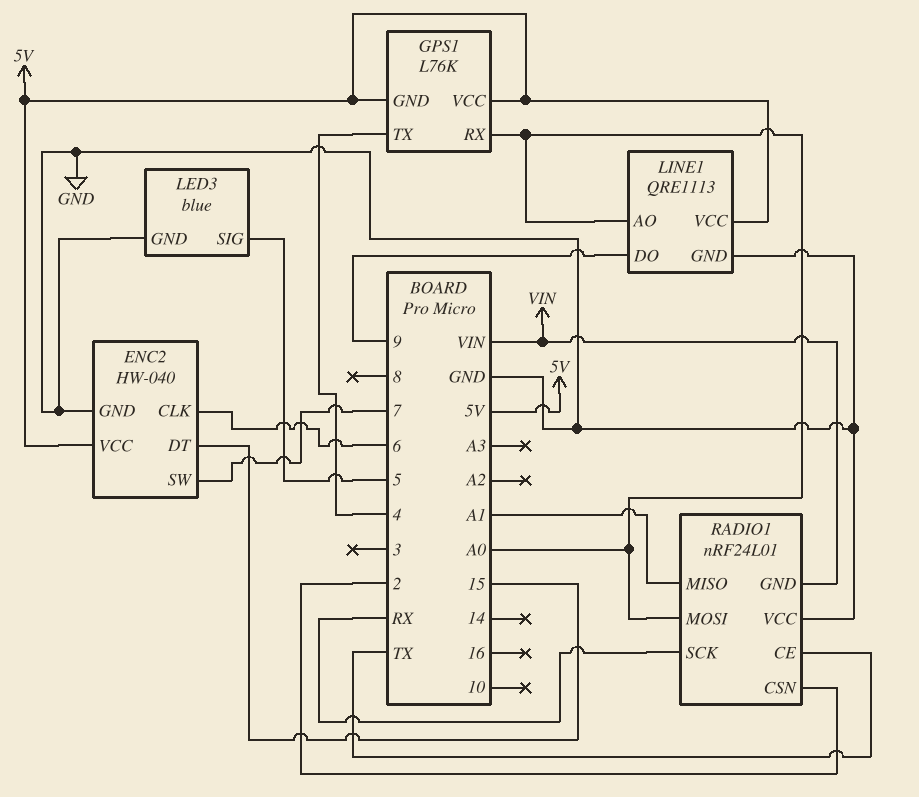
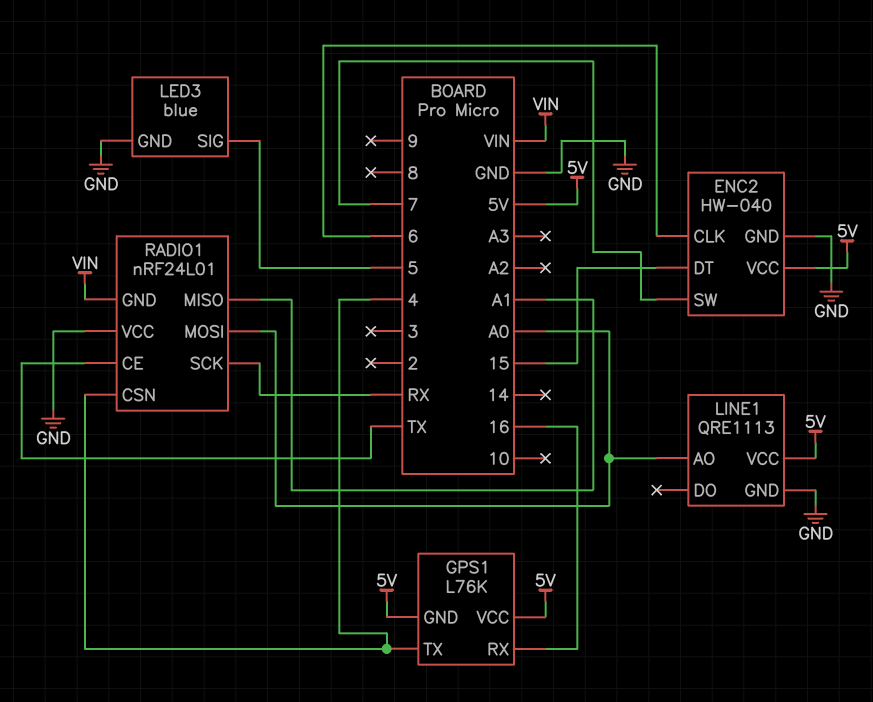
GPS1 pin RX: A0 -> 16
LINE1 pin DO: 9 -> none
RADIO1 pin CSN: 2 -> 4

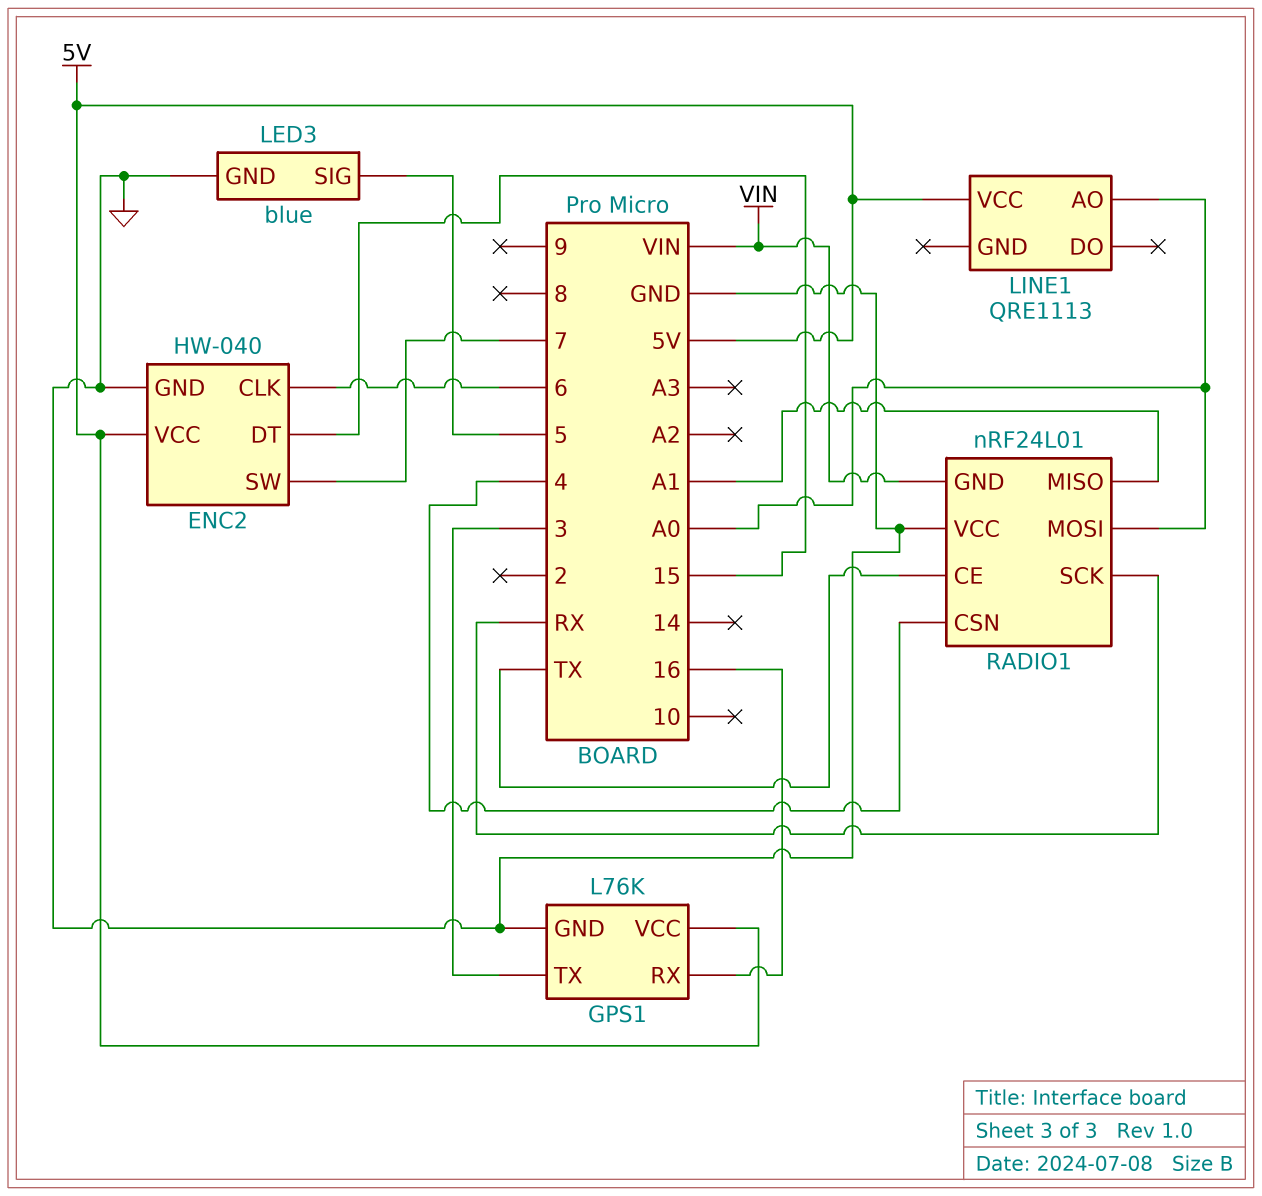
GPS1 pin GND: 5V -> GND
GPS1 pin TX: 4 -> 3
LINE1 pin GND: GND -> none

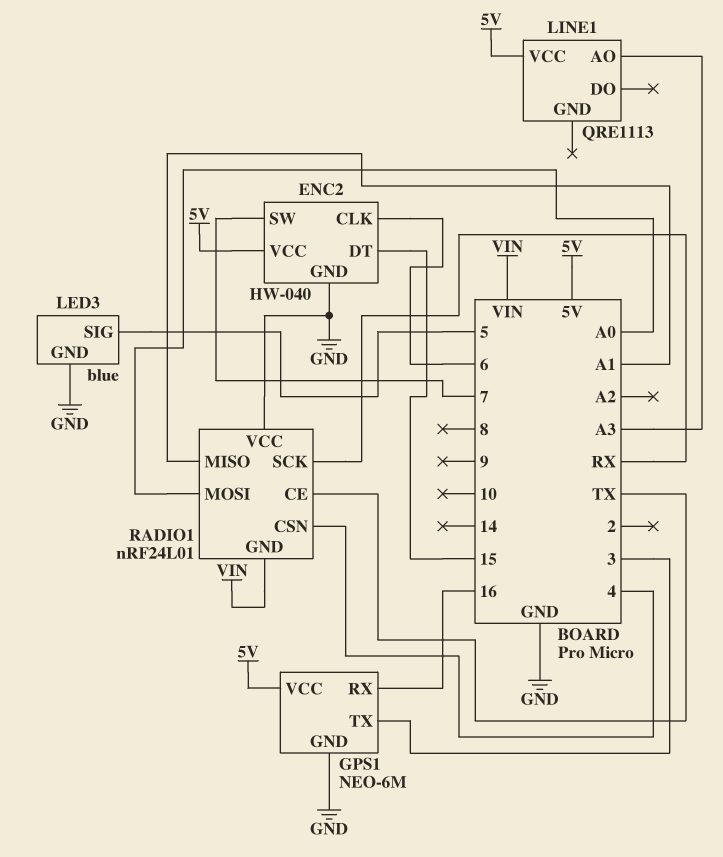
GPS1: L76K -> NEO-6M
LINE1 pin AO: A0 -> A3

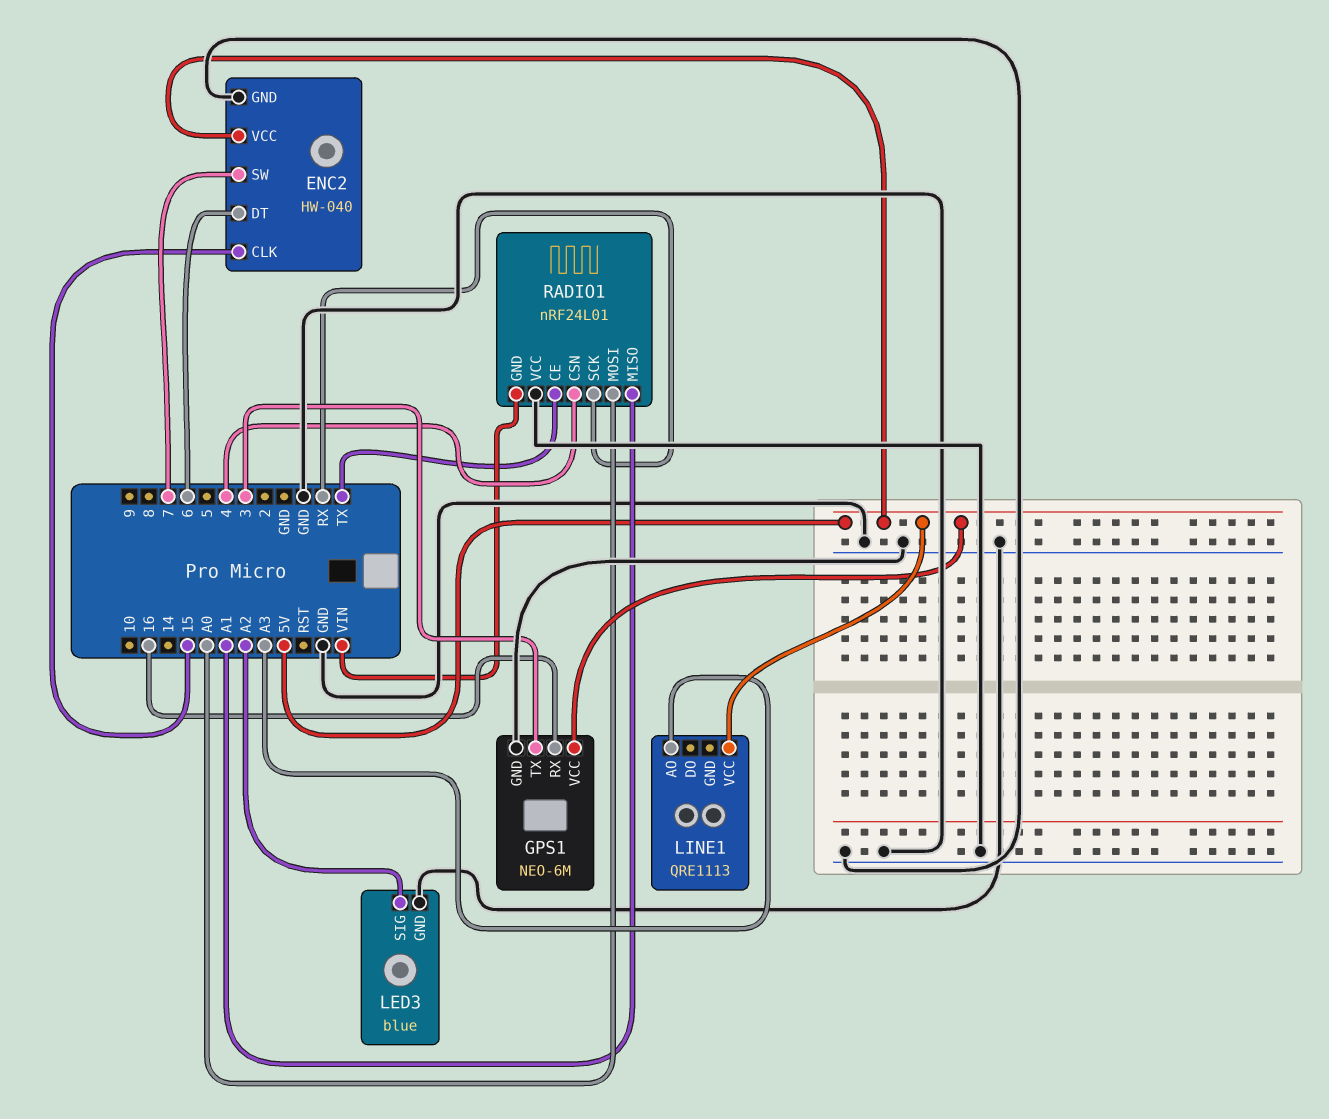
ENC2 pin CLK: 6 -> 15
ENC2 pin DT: 15 -> 6
LED3 pin SIG: 5 -> A2

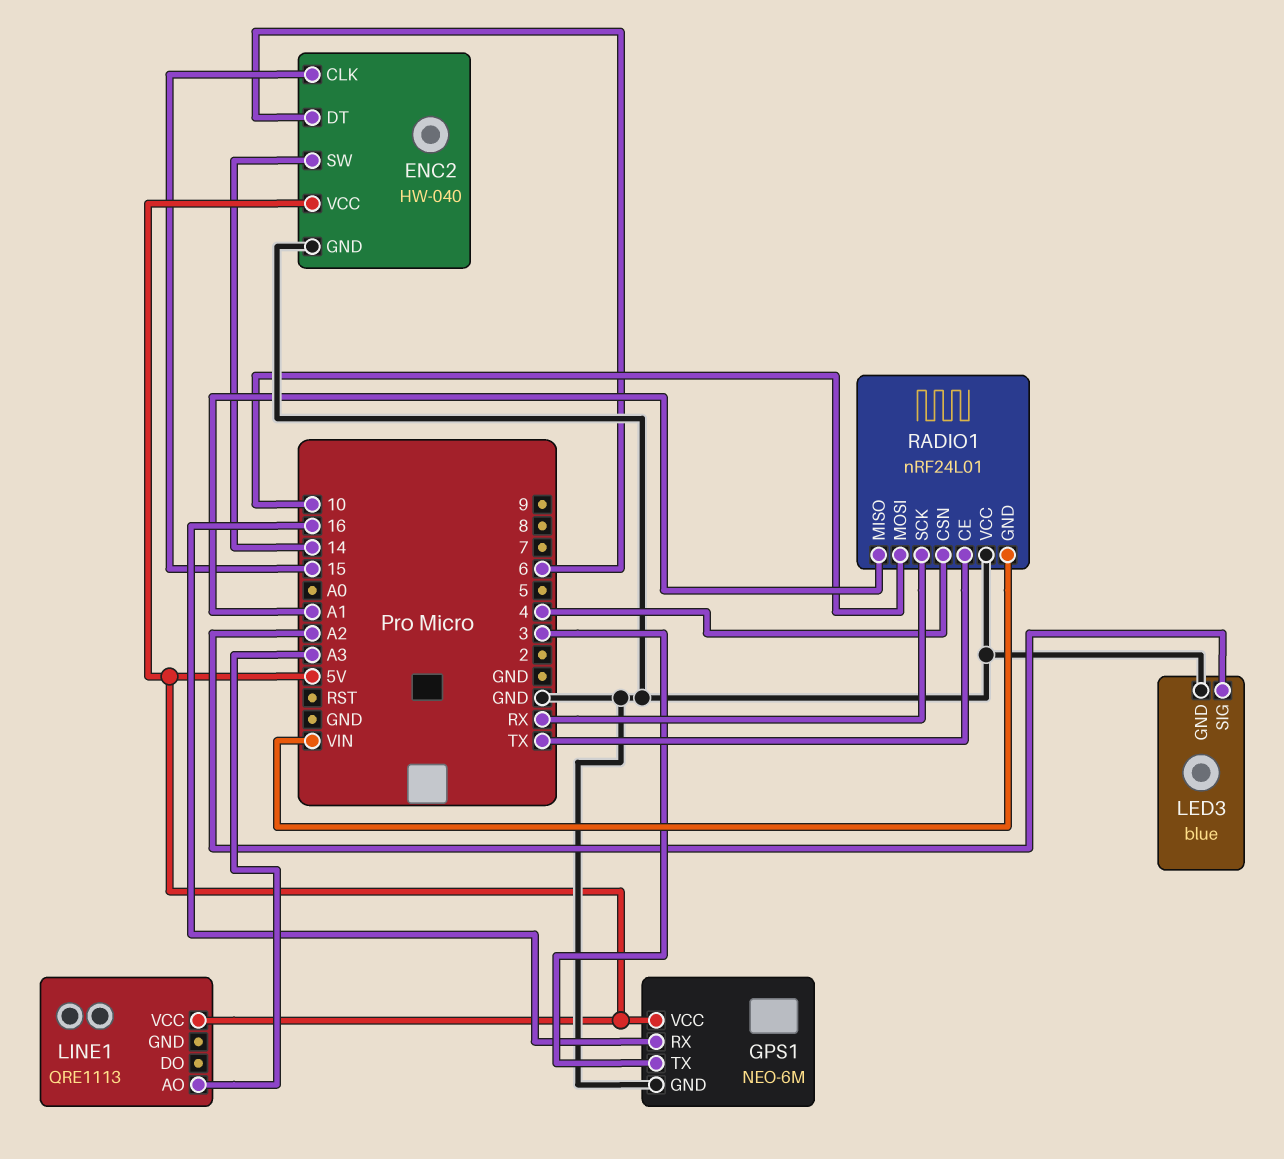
ENC2 pin SW: 7 -> 14
RADIO1 pin MOSI: A0 -> 10

